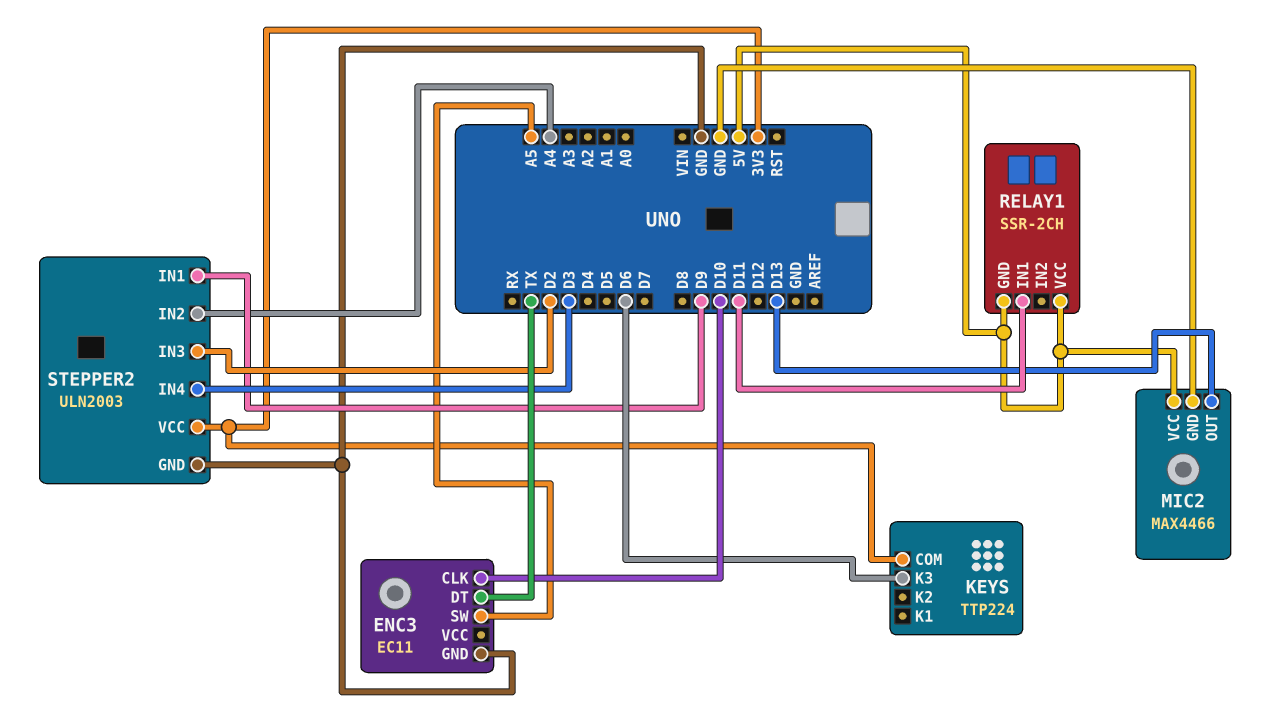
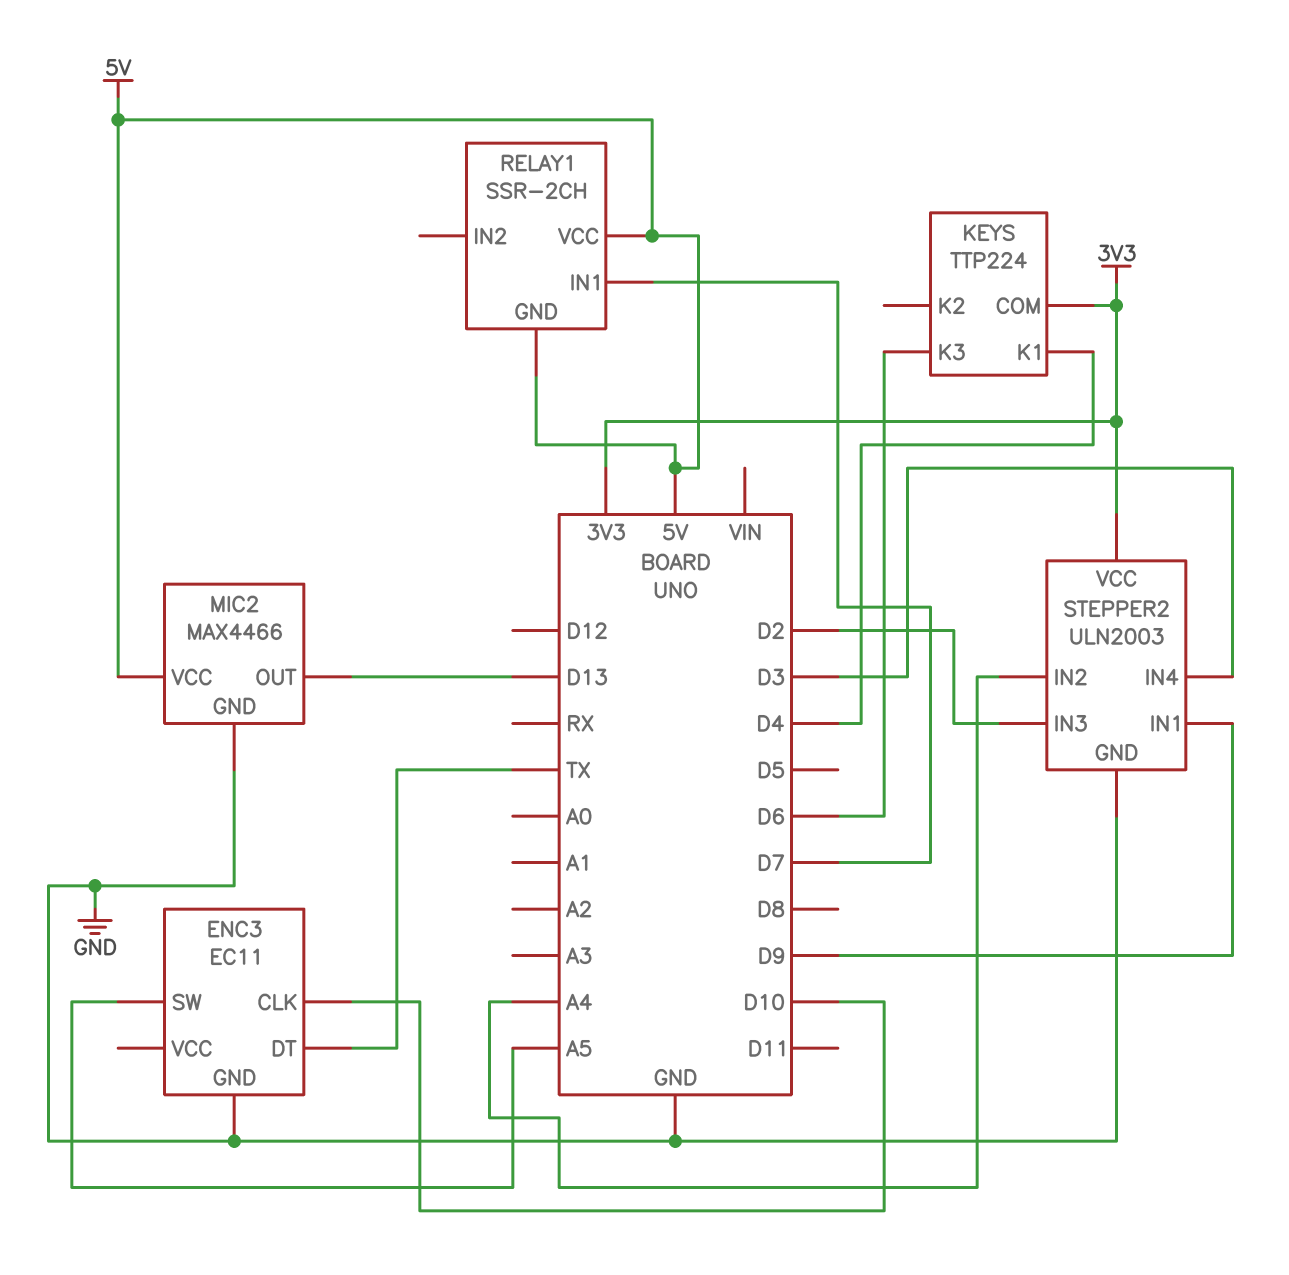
KEYS pin K1: none -> D4
RELAY1 pin IN1: D11 -> D7

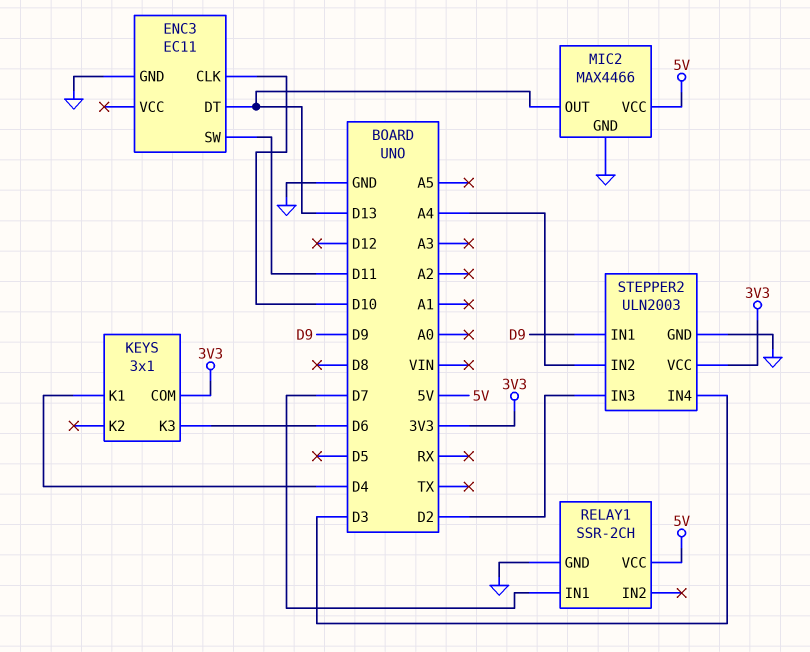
ENC3 pin DT: TX -> D13
ENC3 pin SW: A5 -> D11
KEYS: TTP224 -> 3x1
RELAY1 pin GND: 5V -> GND

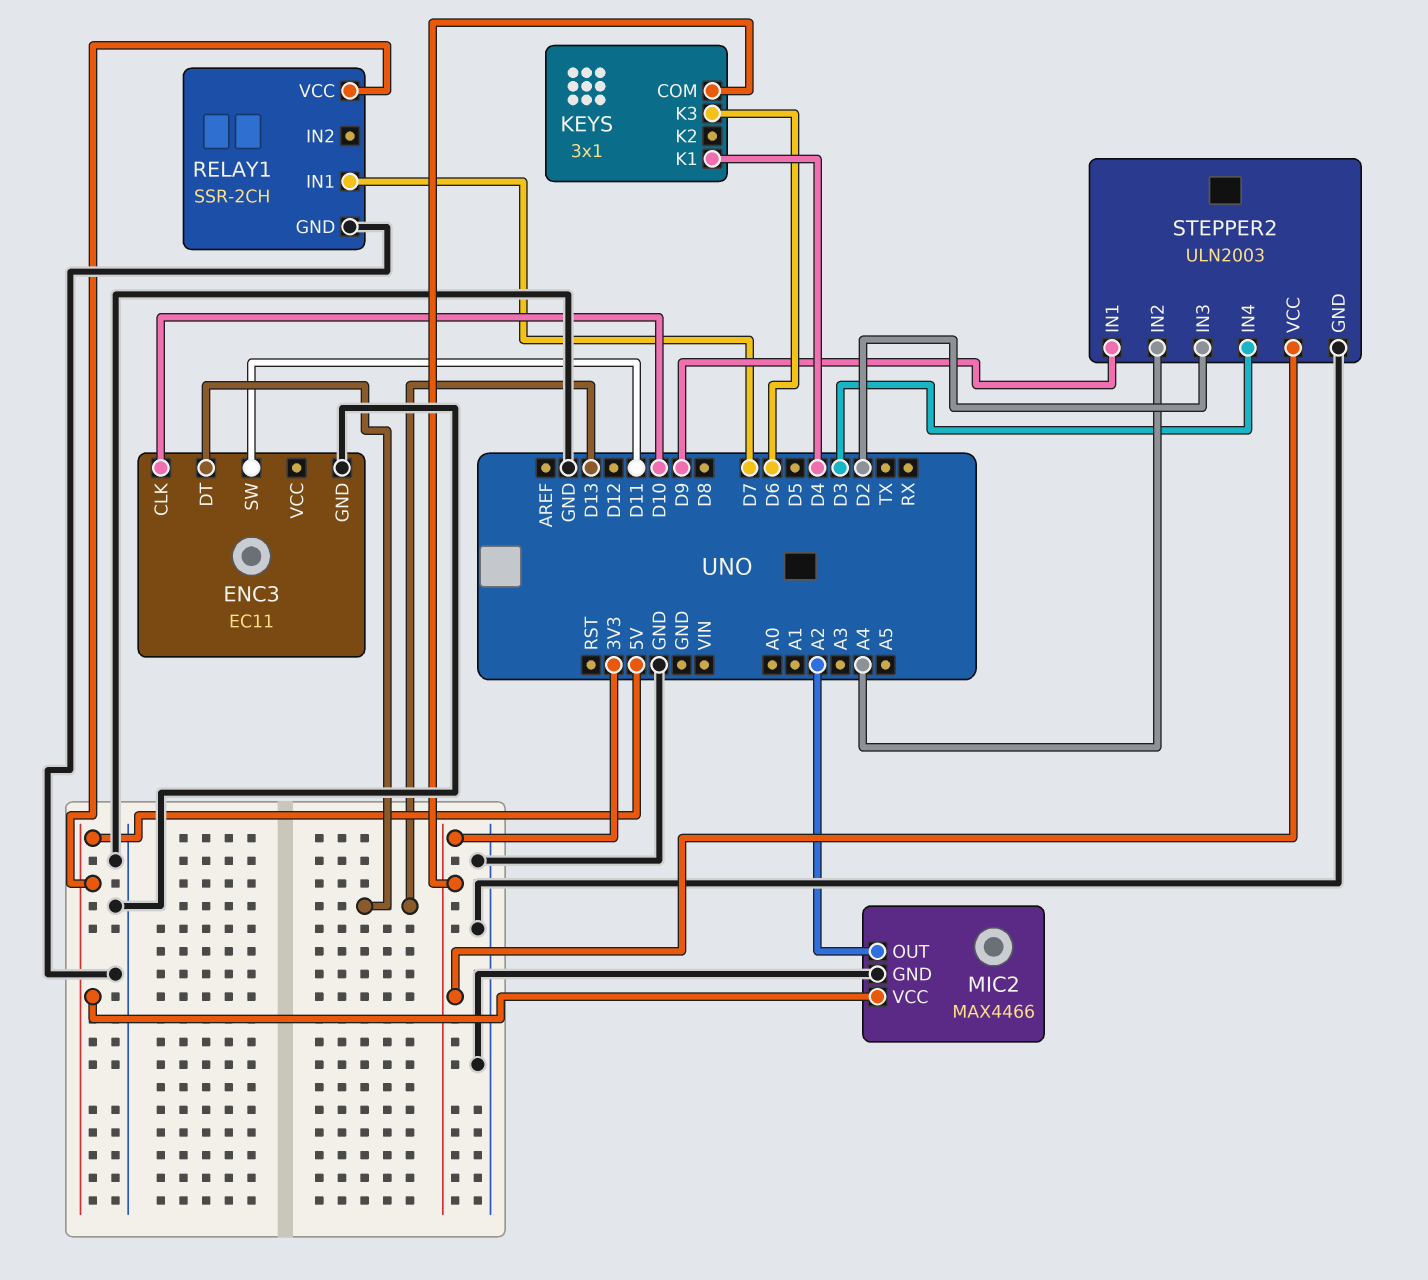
MIC2 pin OUT: D13 -> A2

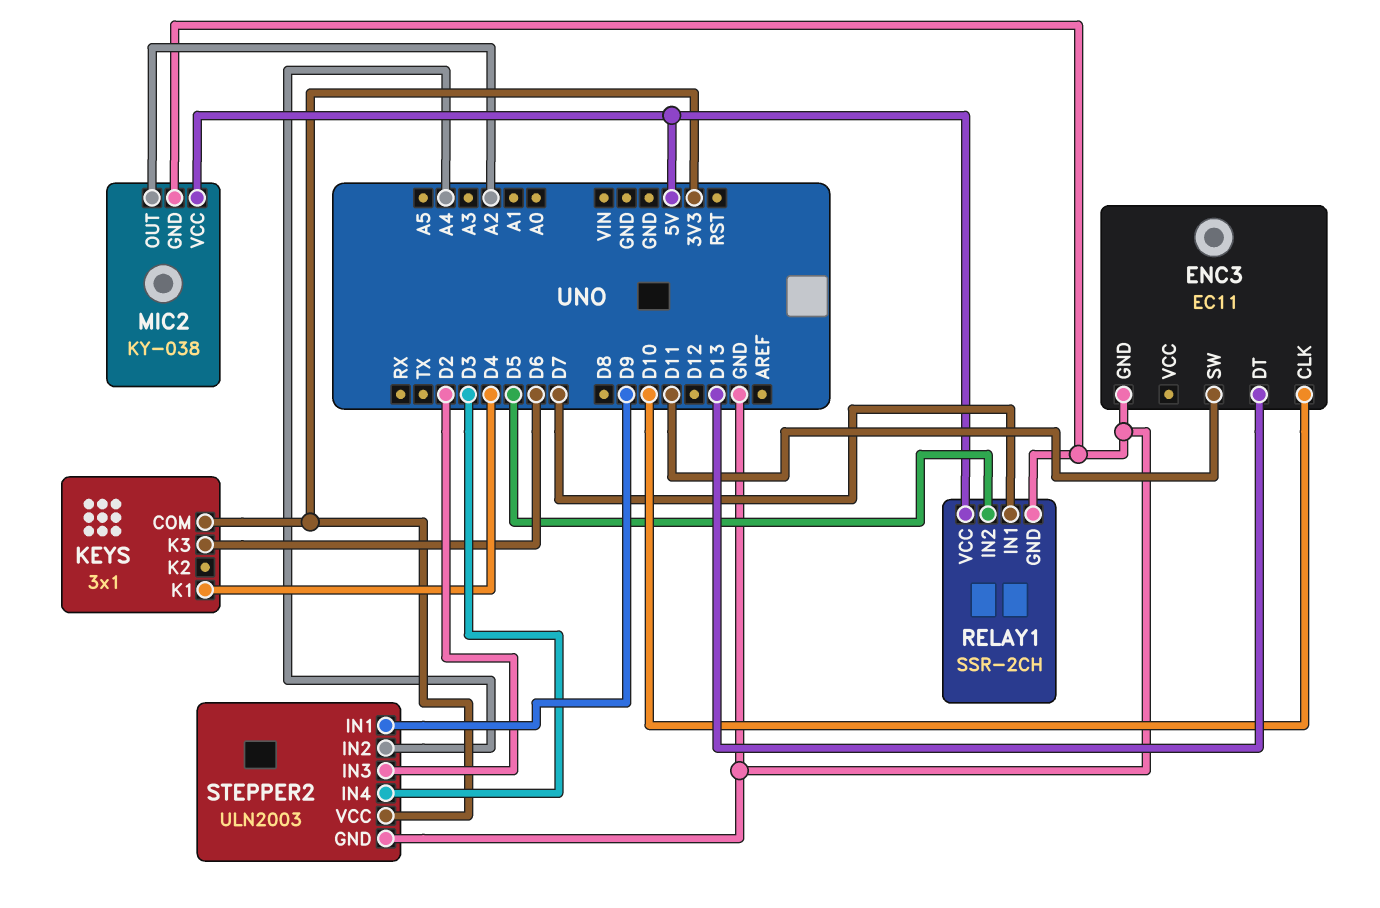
MIC2: MAX4466 -> KY-038
RELAY1 pin IN2: none -> D5

